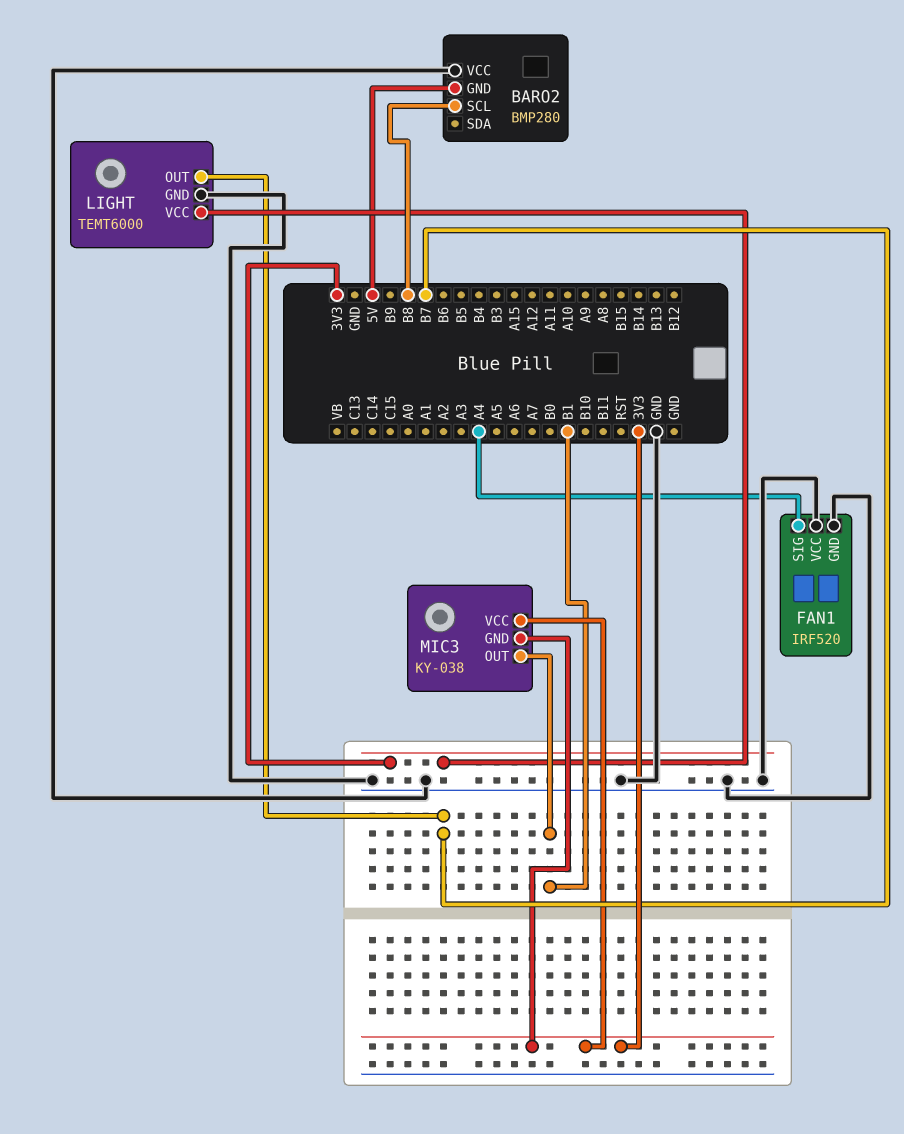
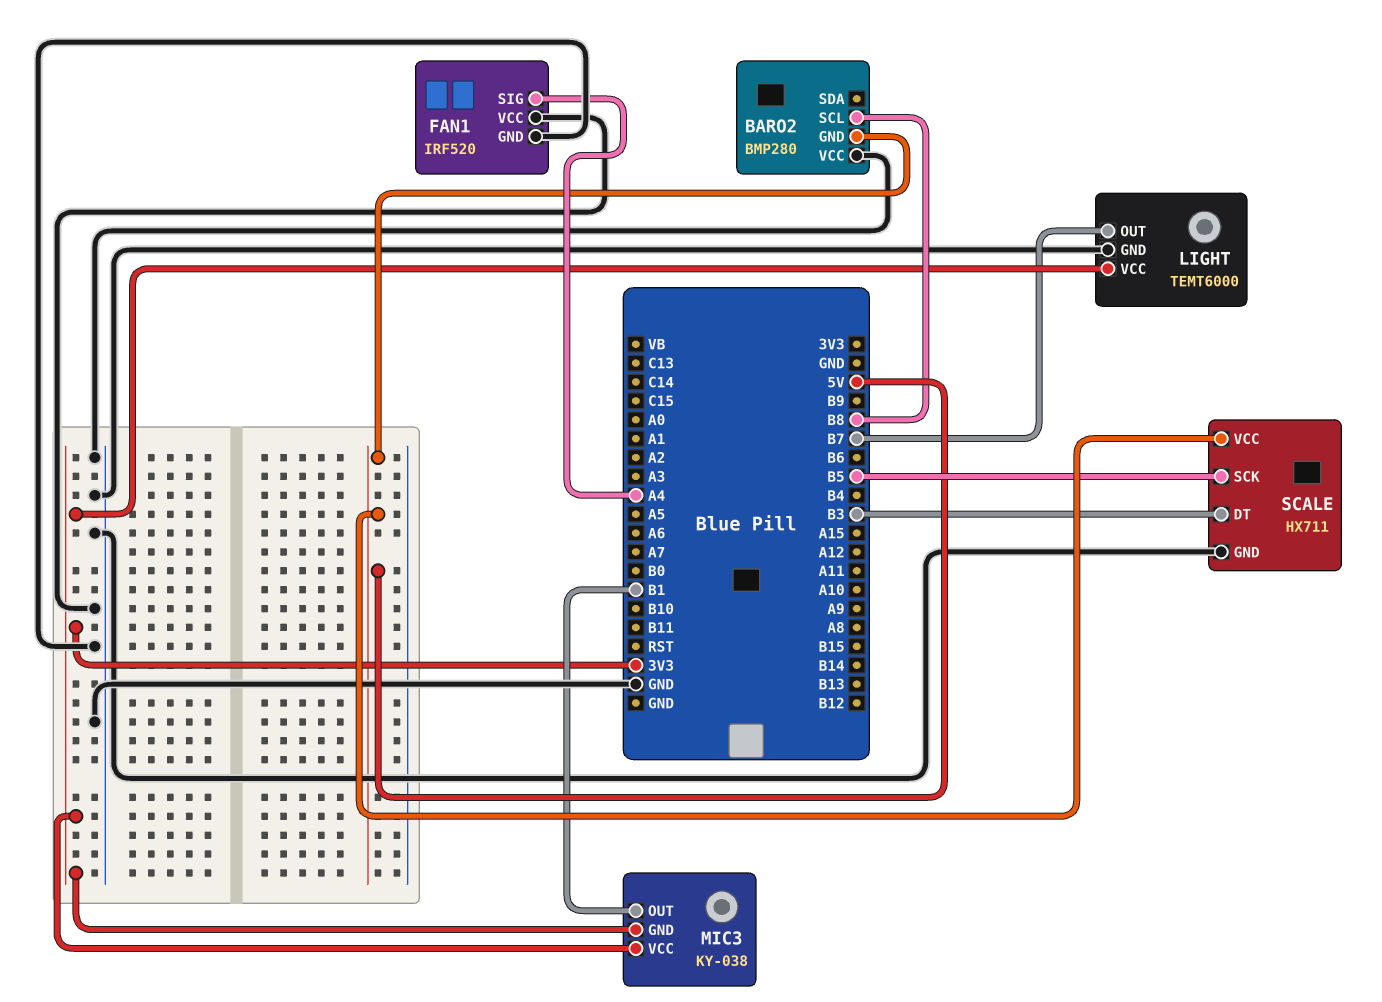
SCALE: none -> HX711
SCALE pin DT: none -> B3
SCALE pin GND: none -> GND
SCALE pin SCK: none -> B5
SCALE pin VCC: none -> 5V

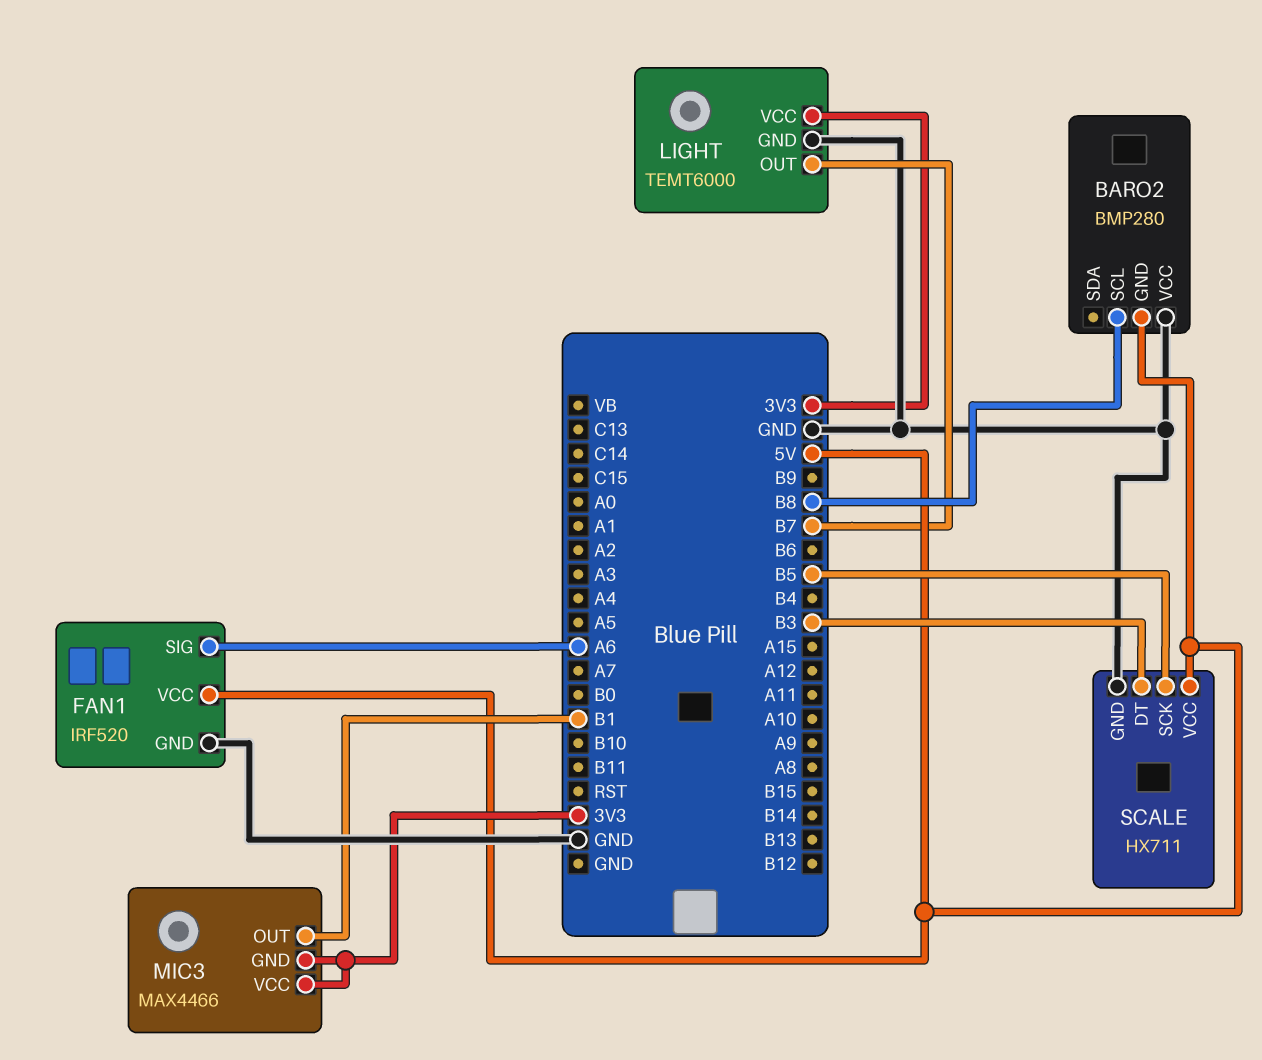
FAN1 pin SIG: A4 -> A6
FAN1 pin VCC: GND -> 5V
MIC3: KY-038 -> MAX4466

